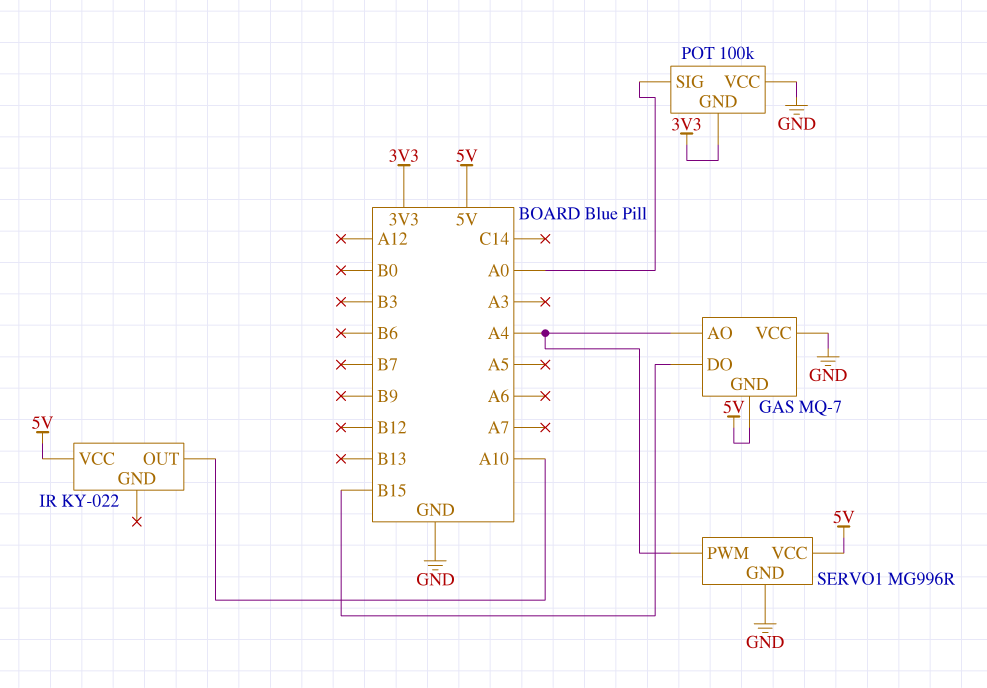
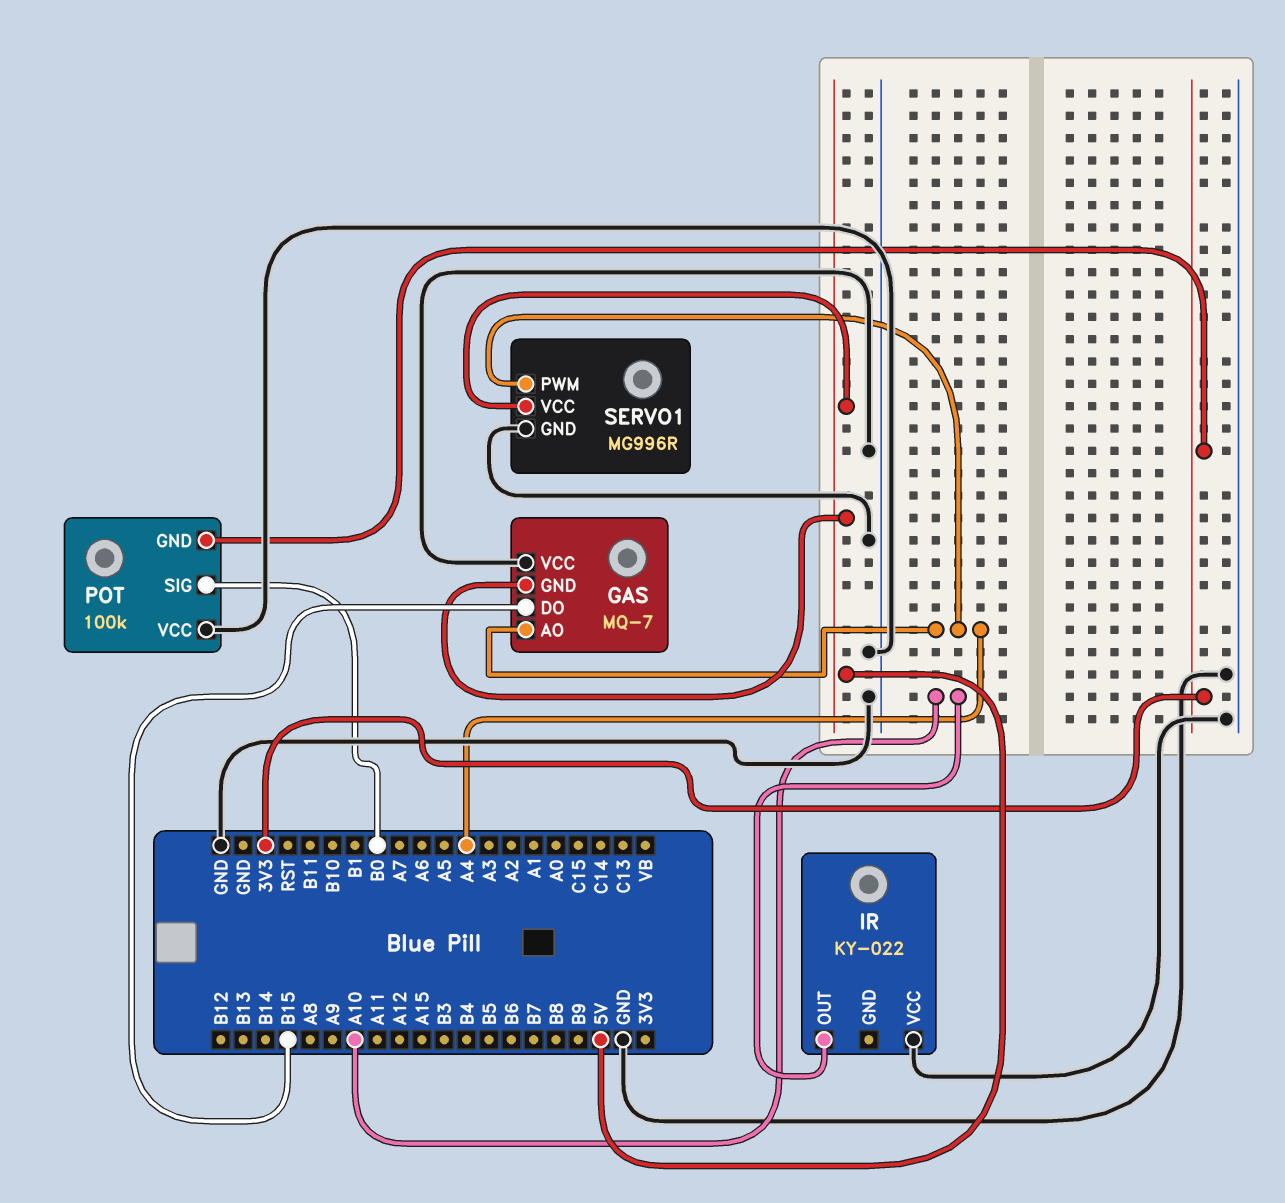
IR pin VCC: 5V -> GND
POT pin SIG: A0 -> B0

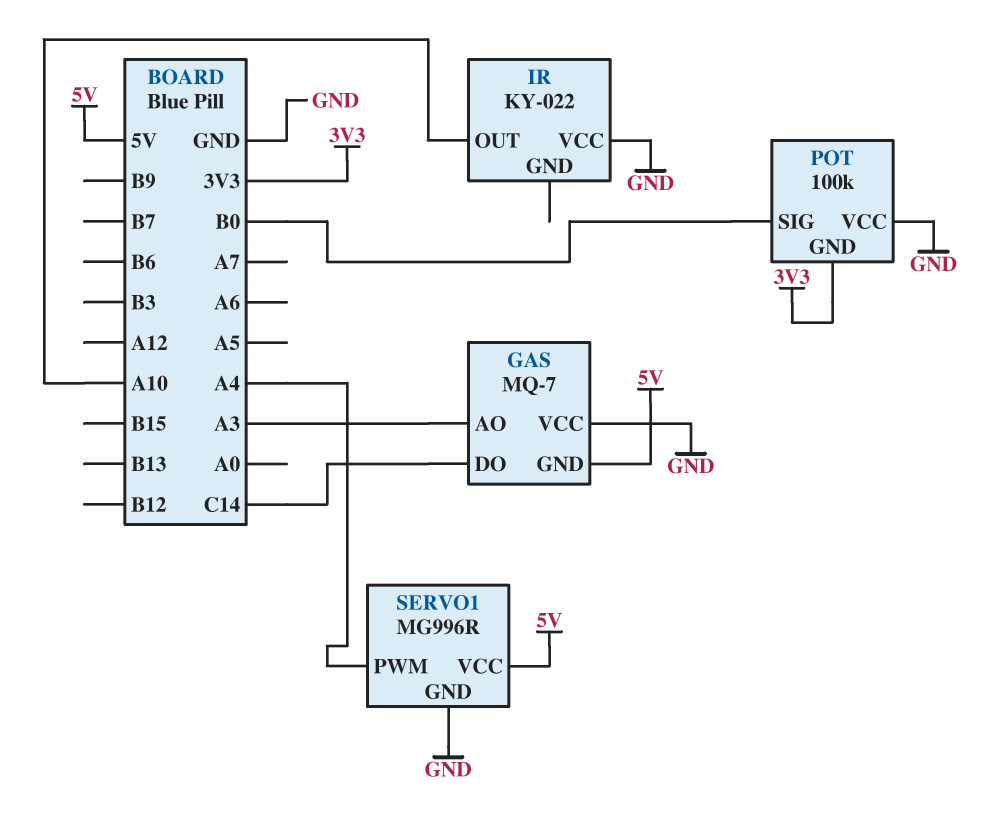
GAS pin AO: A4 -> A3
GAS pin DO: B15 -> C14

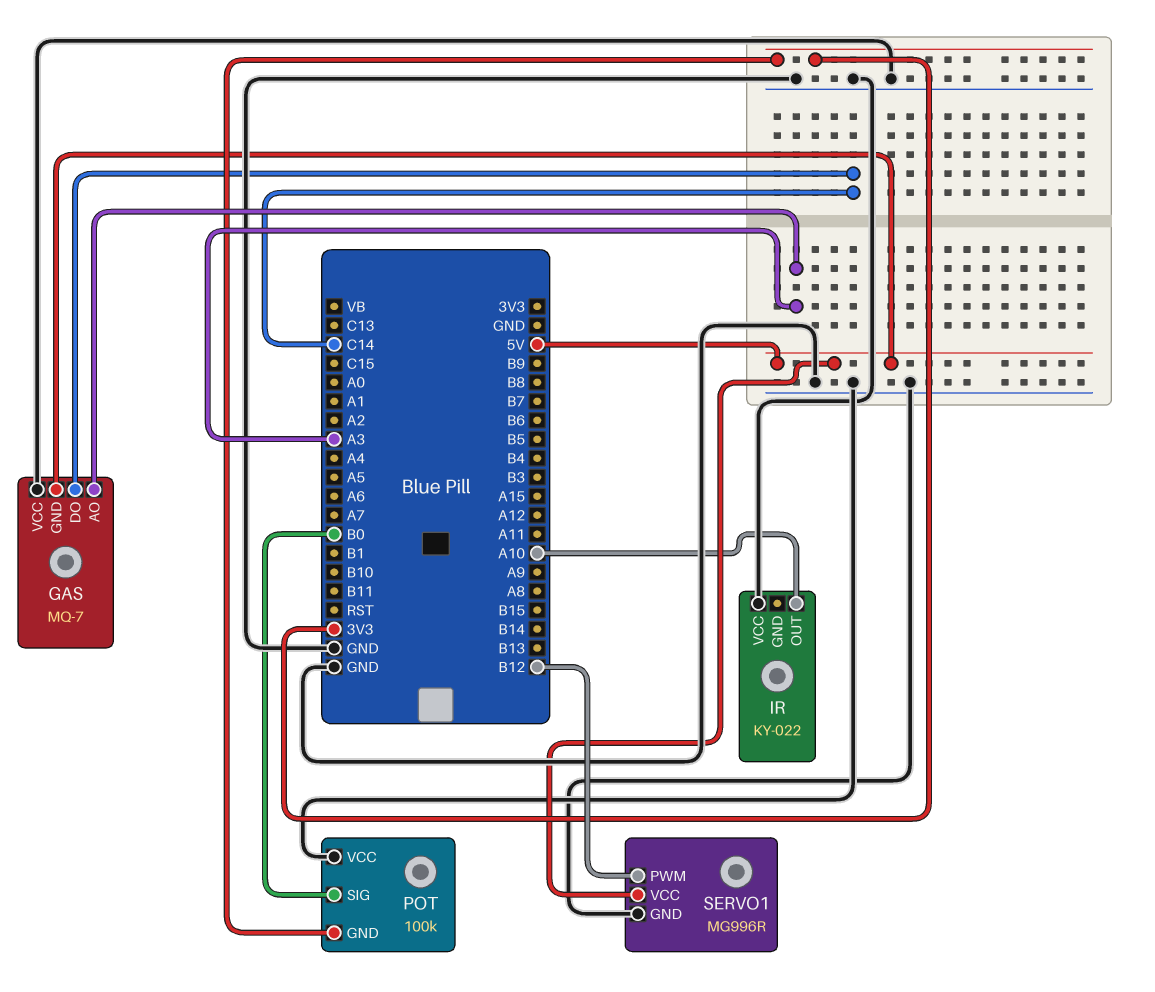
SERVO1 pin PWM: A4 -> B12

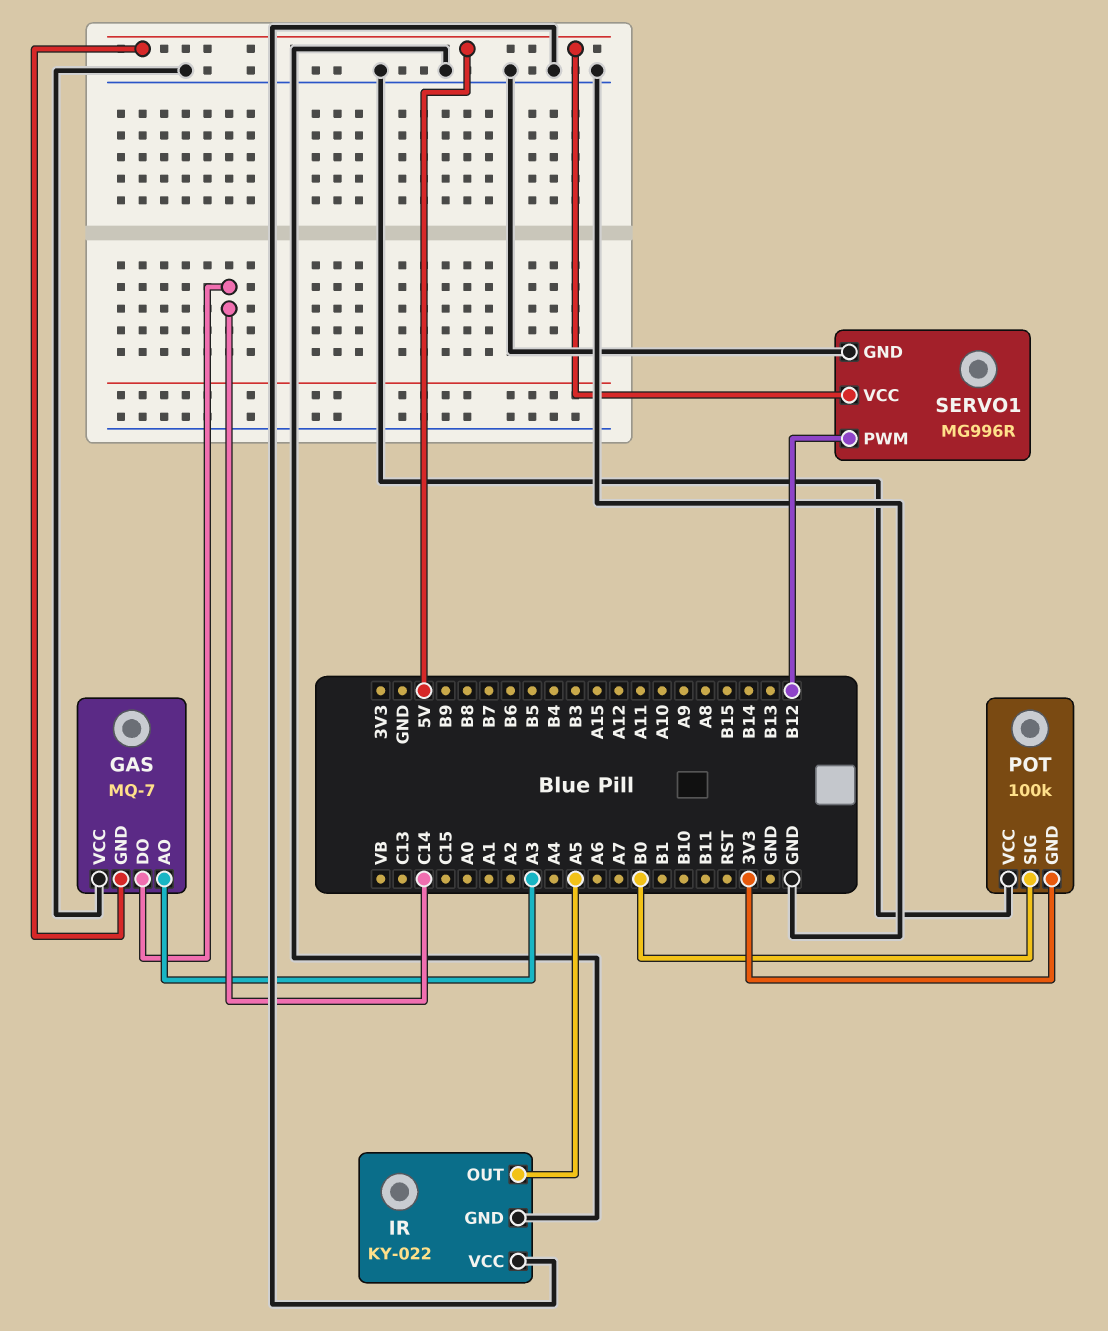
IR pin GND: none -> GND
IR pin OUT: A10 -> A5

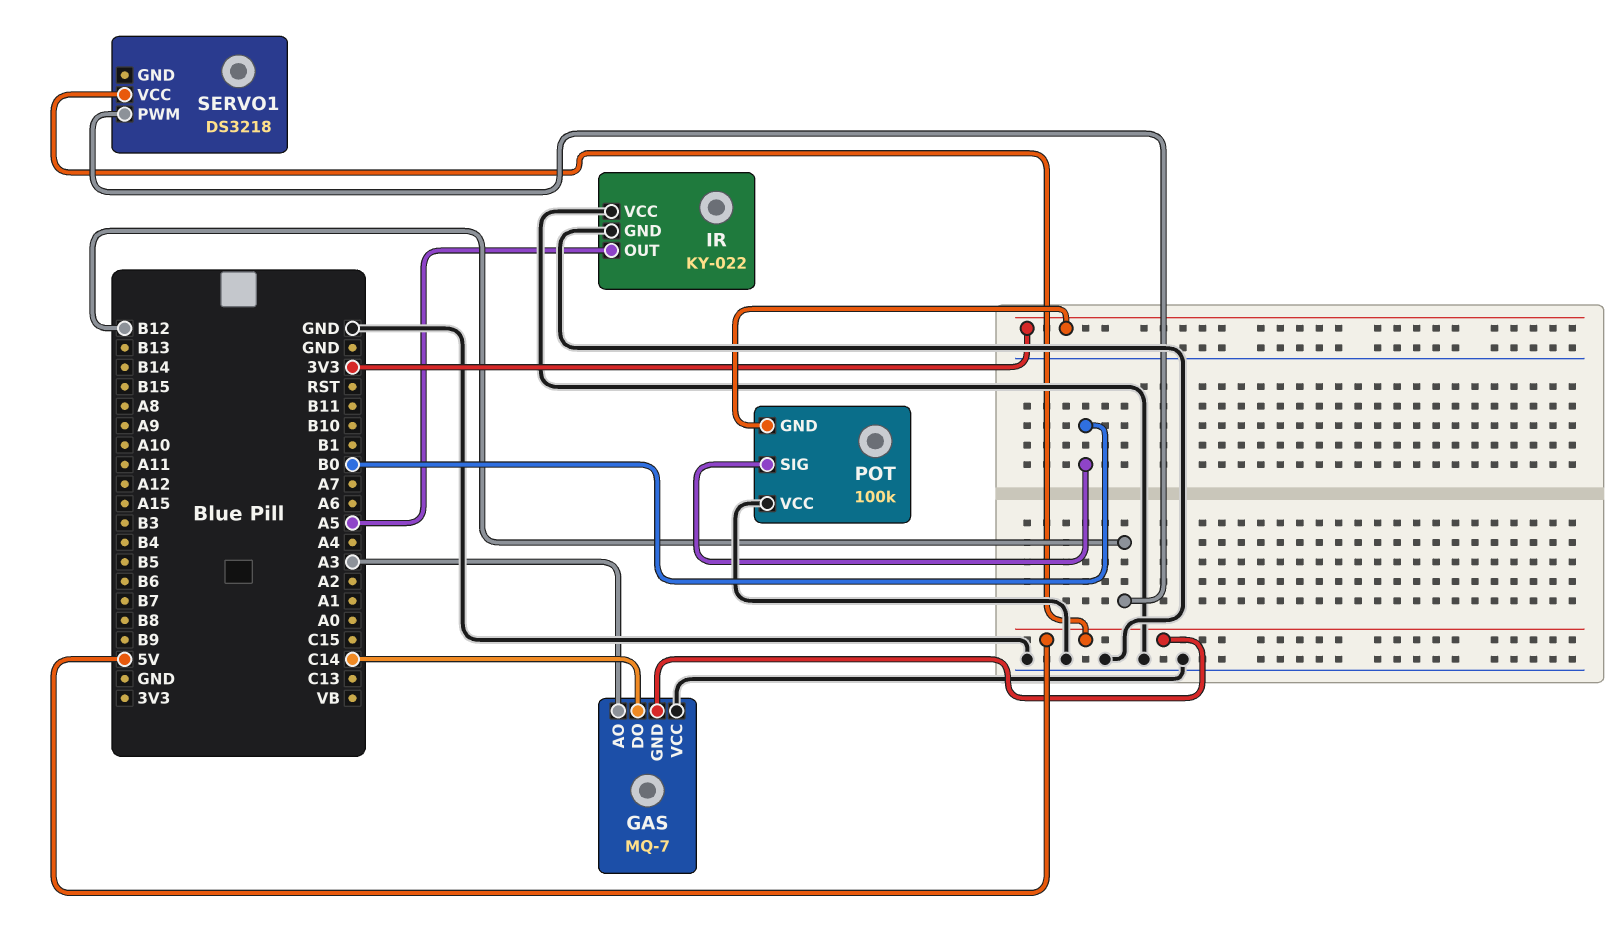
SERVO1: MG996R -> DS3218
SERVO1 pin GND: GND -> none

